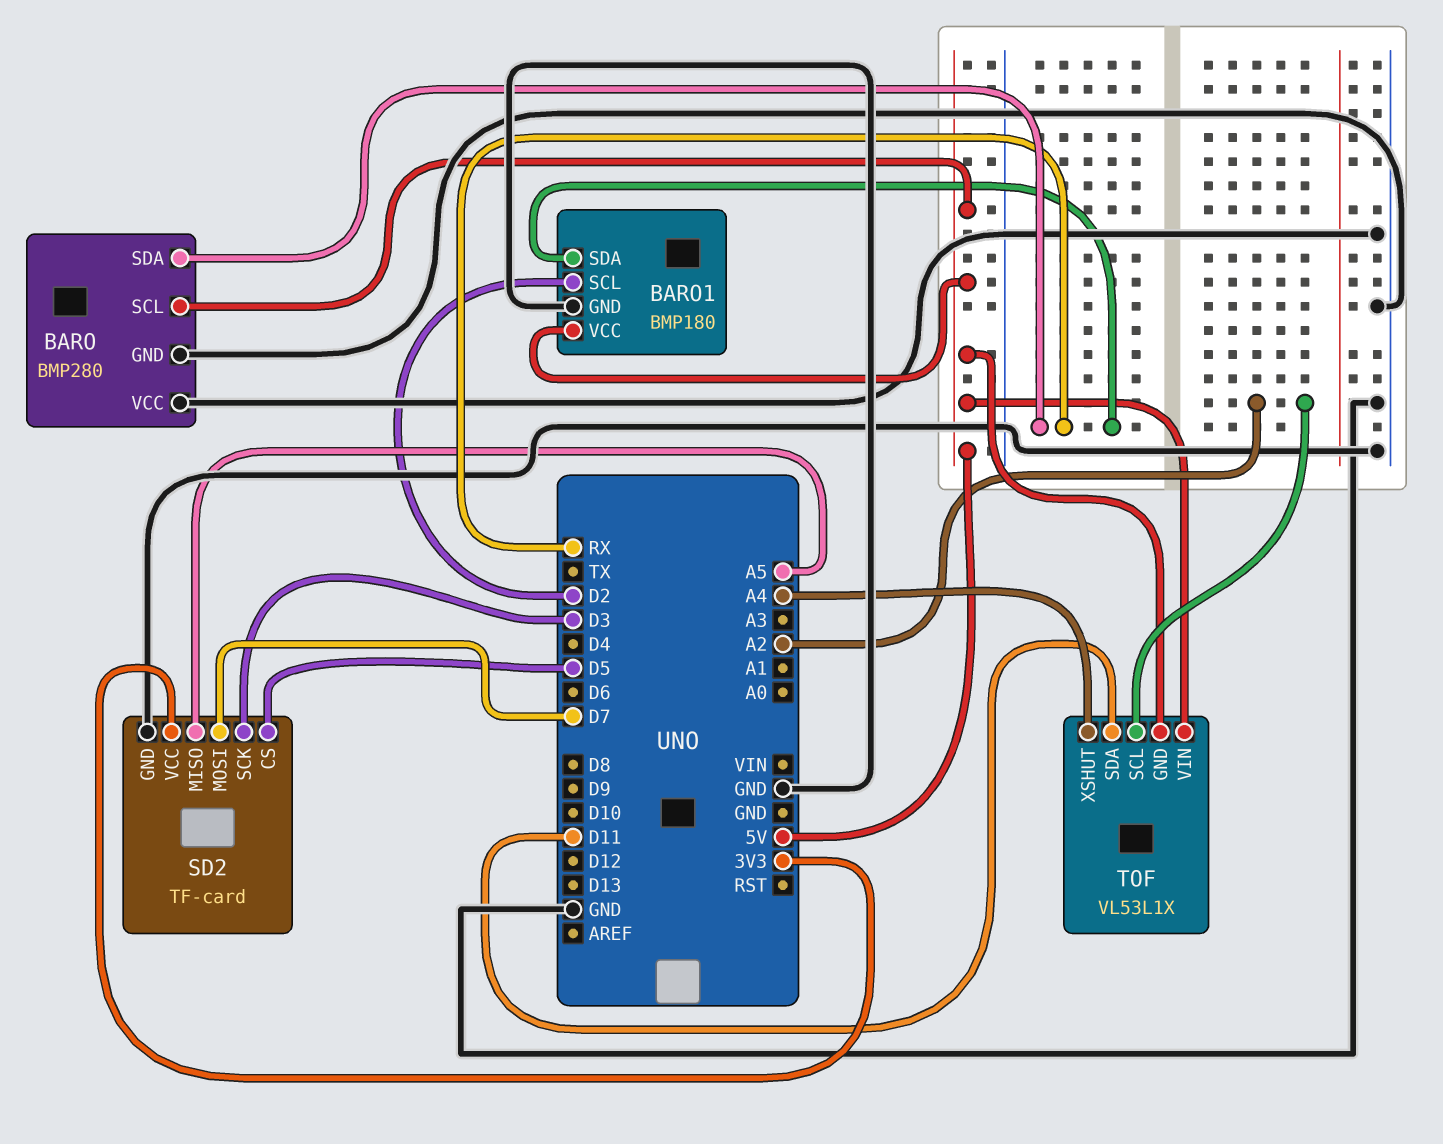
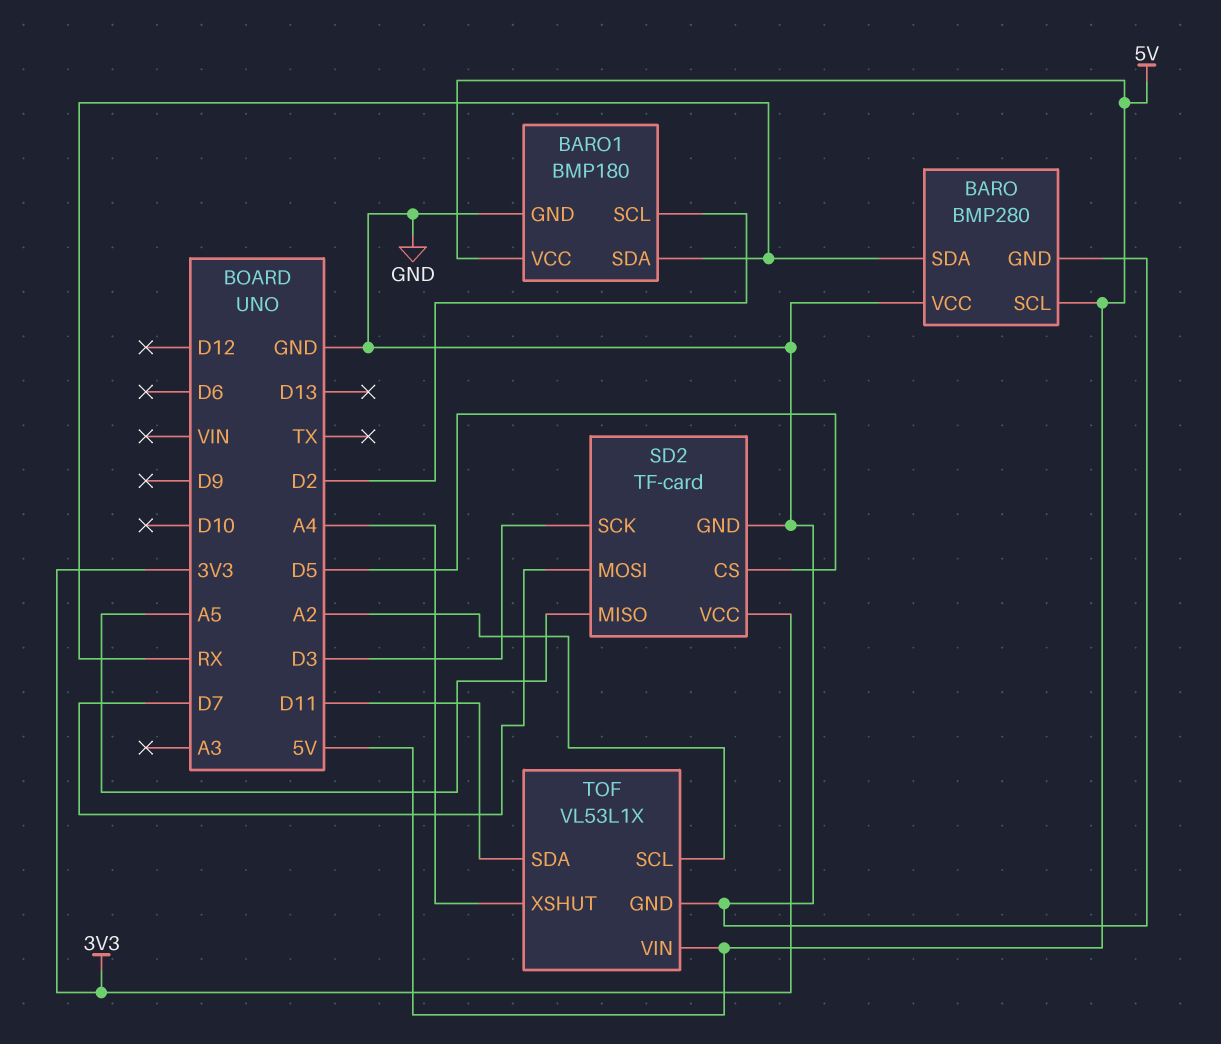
TOF pin GND: 5V -> GND

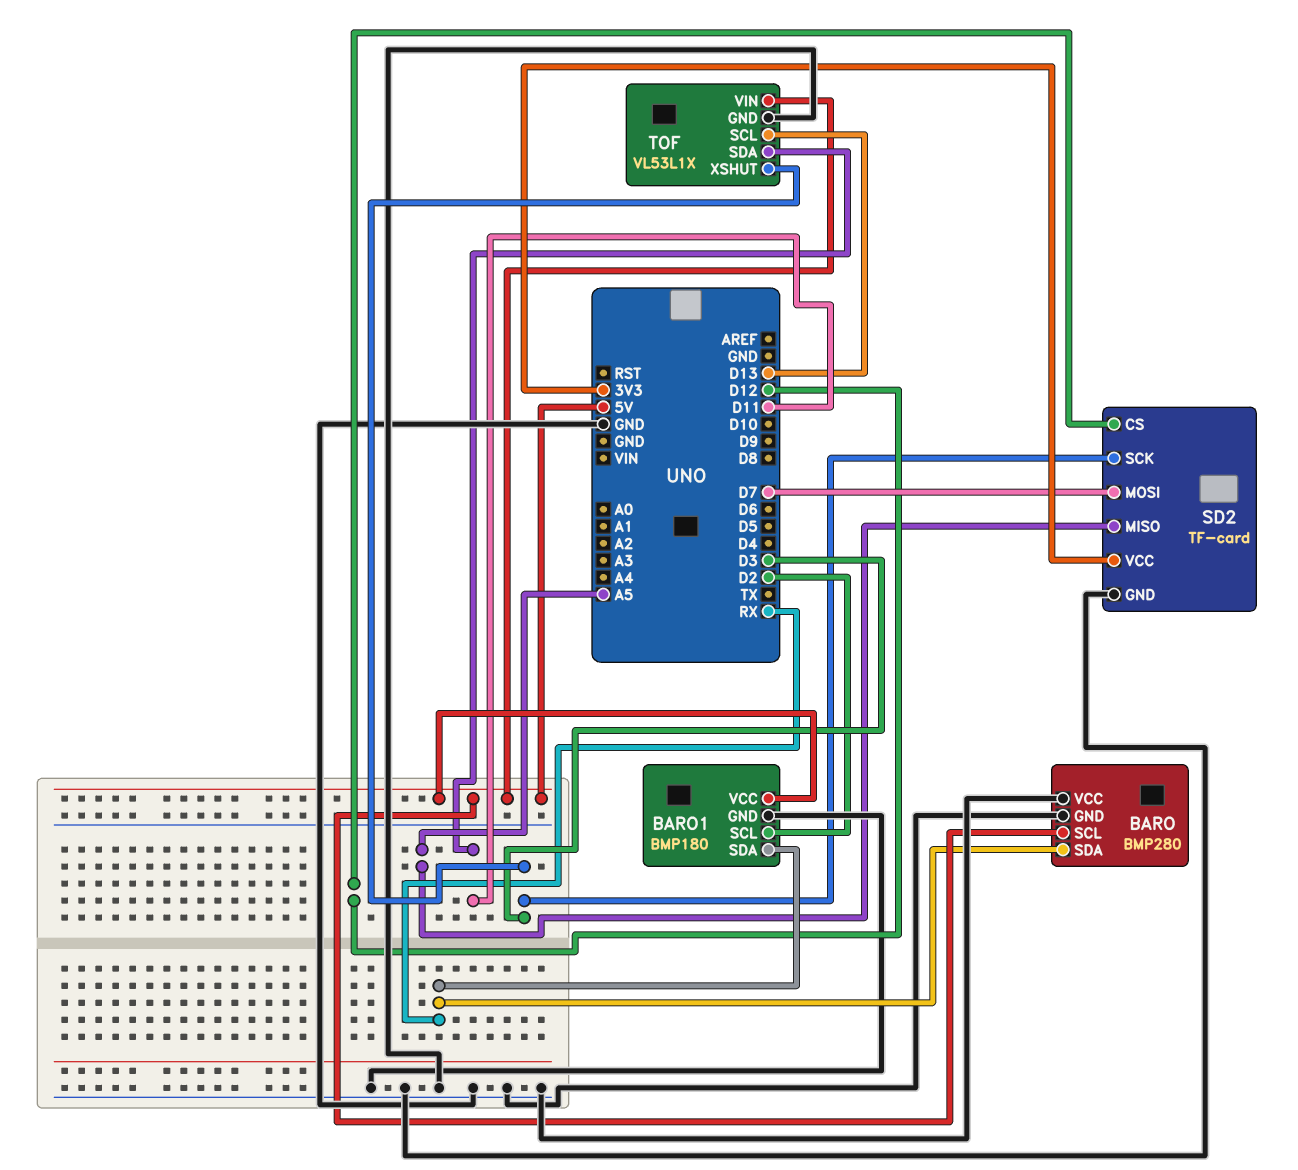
SD2 pin CS: D5 -> D12
TOF pin SCL: A2 -> D13
TOF pin XSHUT: A4 -> D3

